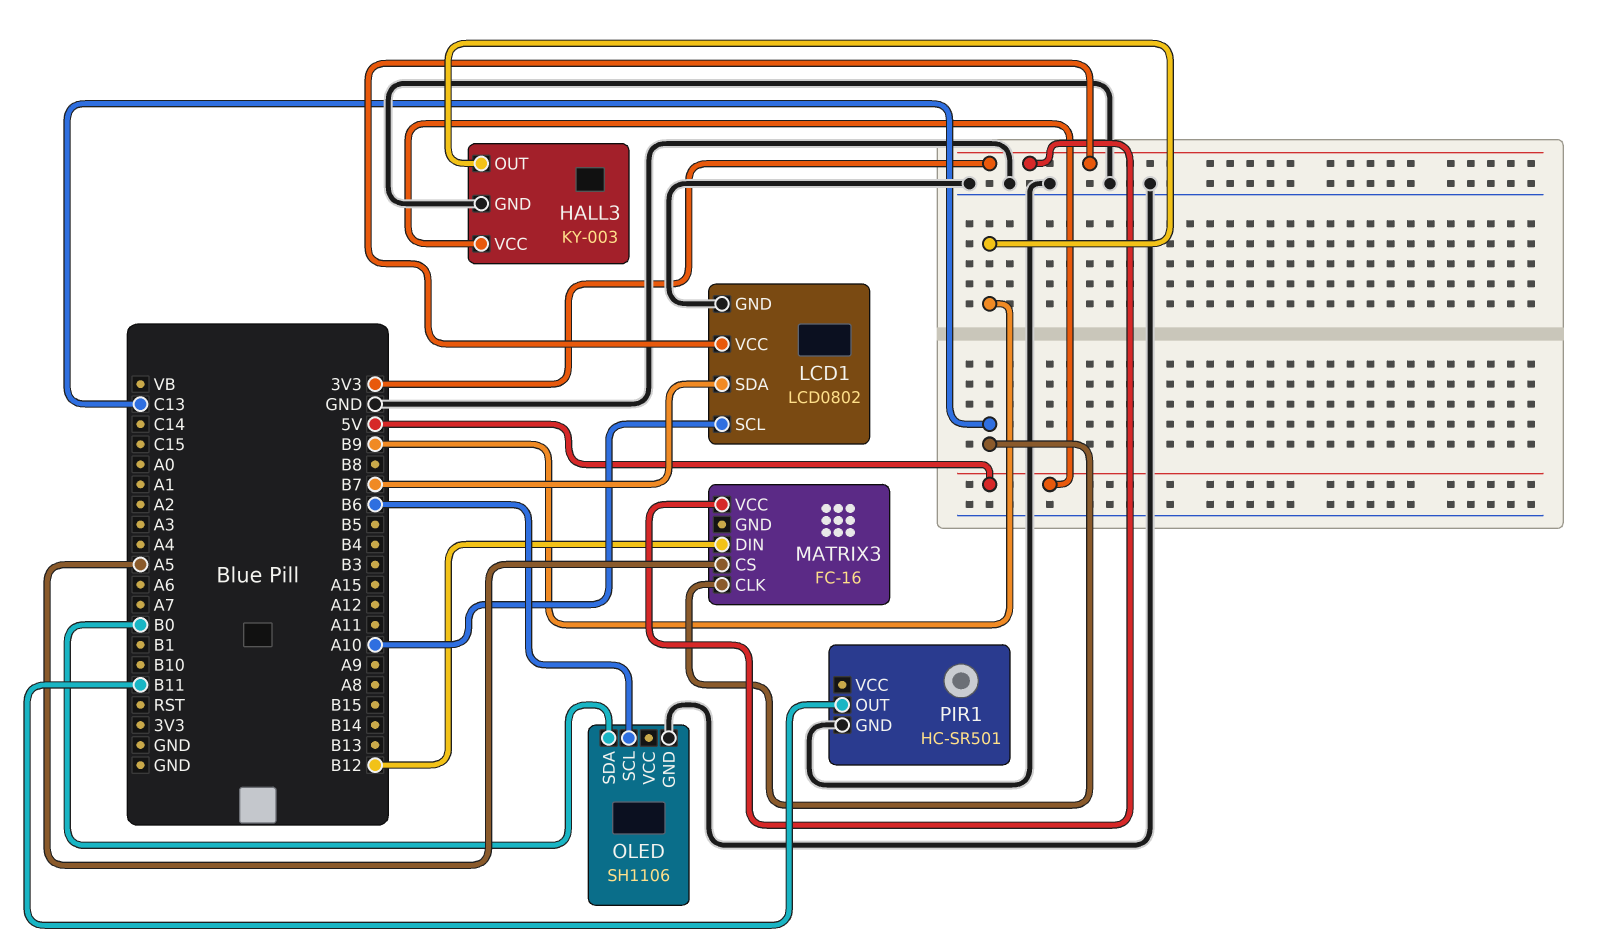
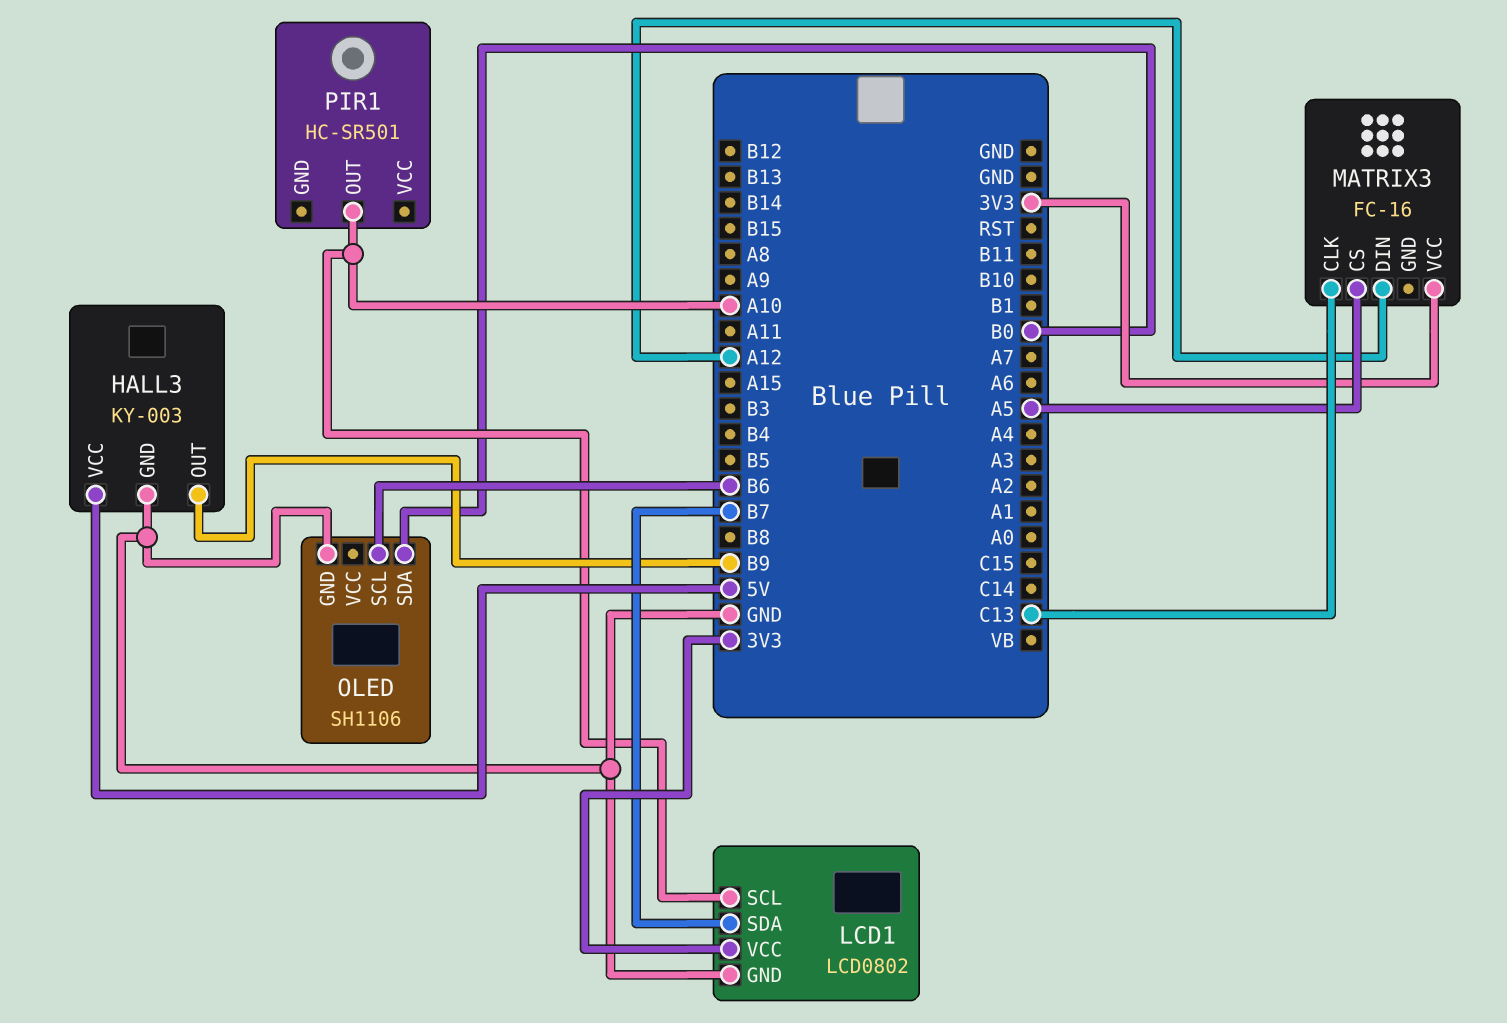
MATRIX3 pin DIN: B12 -> A12
PIR1 pin GND: GND -> none
PIR1 pin OUT: B11 -> A10

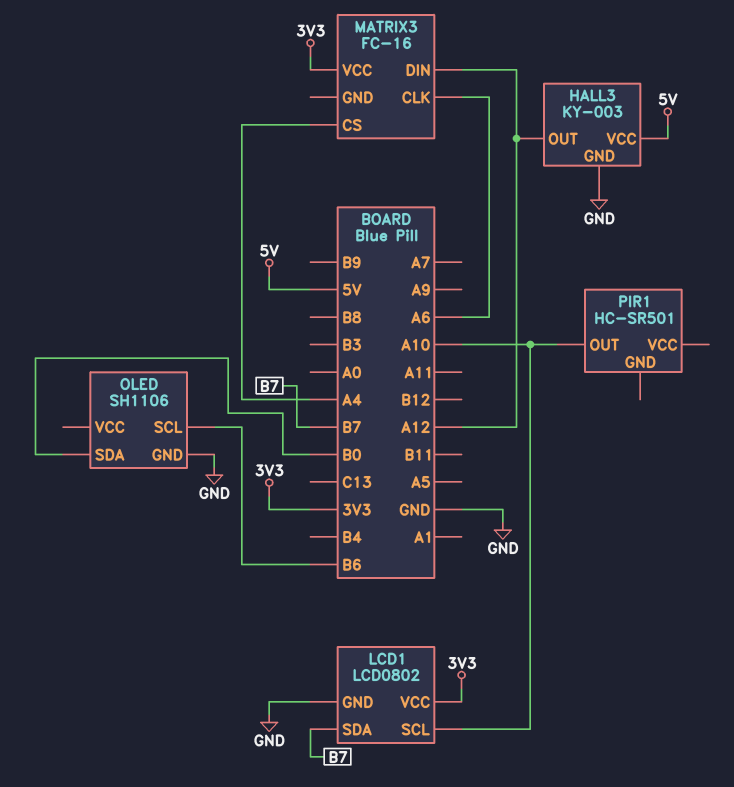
HALL3 pin OUT: B9 -> A12
MATRIX3 pin CLK: C13 -> A6
MATRIX3 pin CS: A5 -> A4

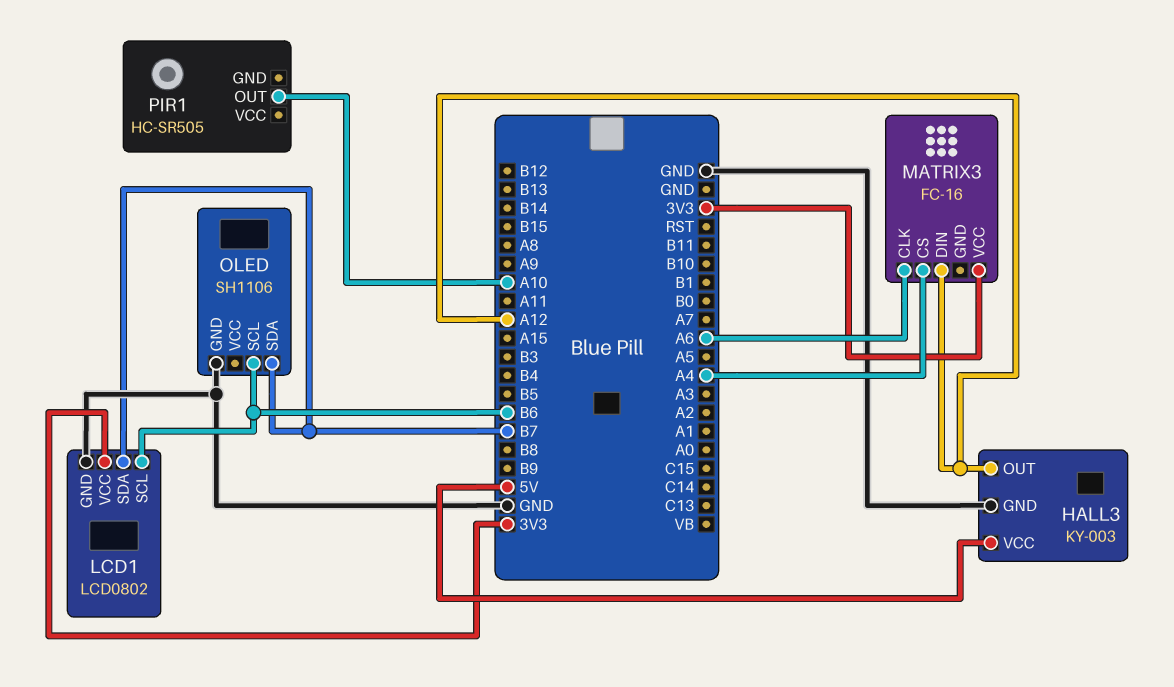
LCD1 pin SCL: A10 -> B6
OLED pin SDA: B0 -> B7
PIR1: HC-SR501 -> HC-SR505

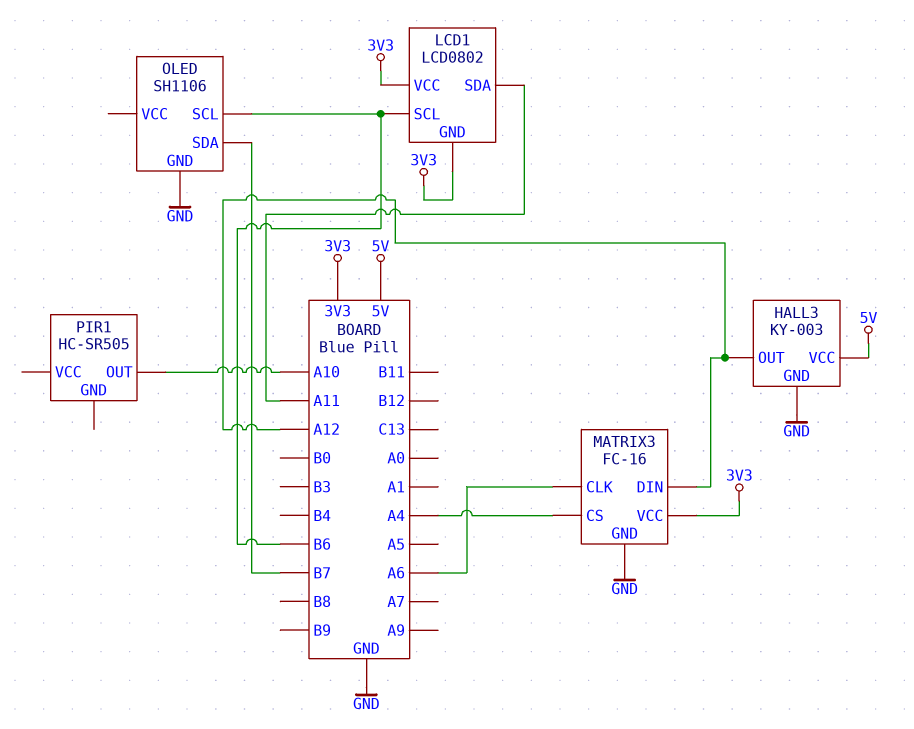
LCD1 pin GND: GND -> 3V3
LCD1 pin SDA: B7 -> A11
MATRIX3 pin GND: none -> GND

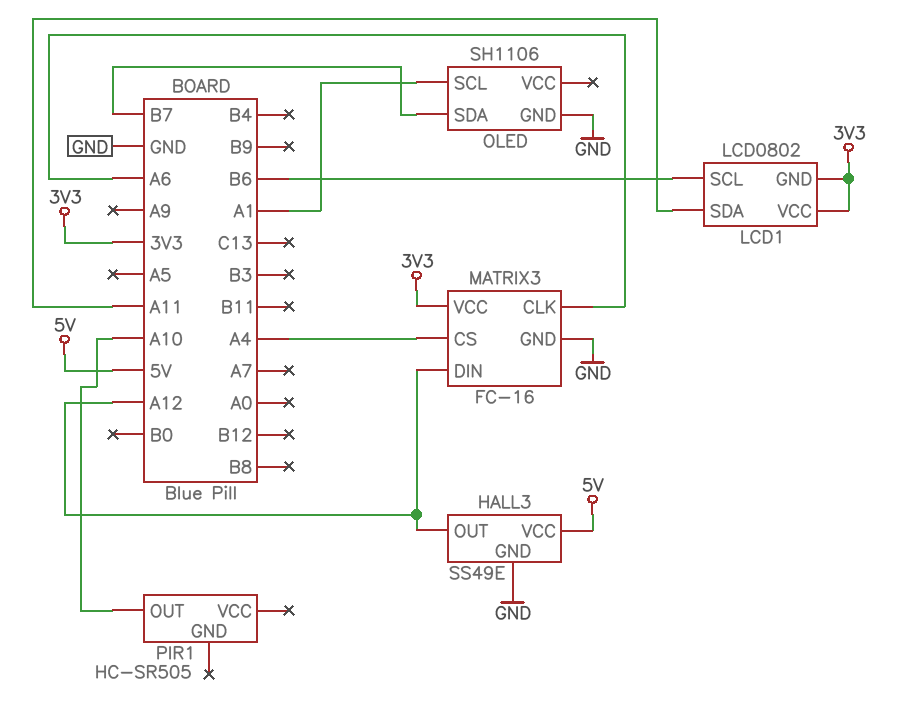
HALL3: KY-003 -> SS49E
OLED pin SCL: B6 -> A1

